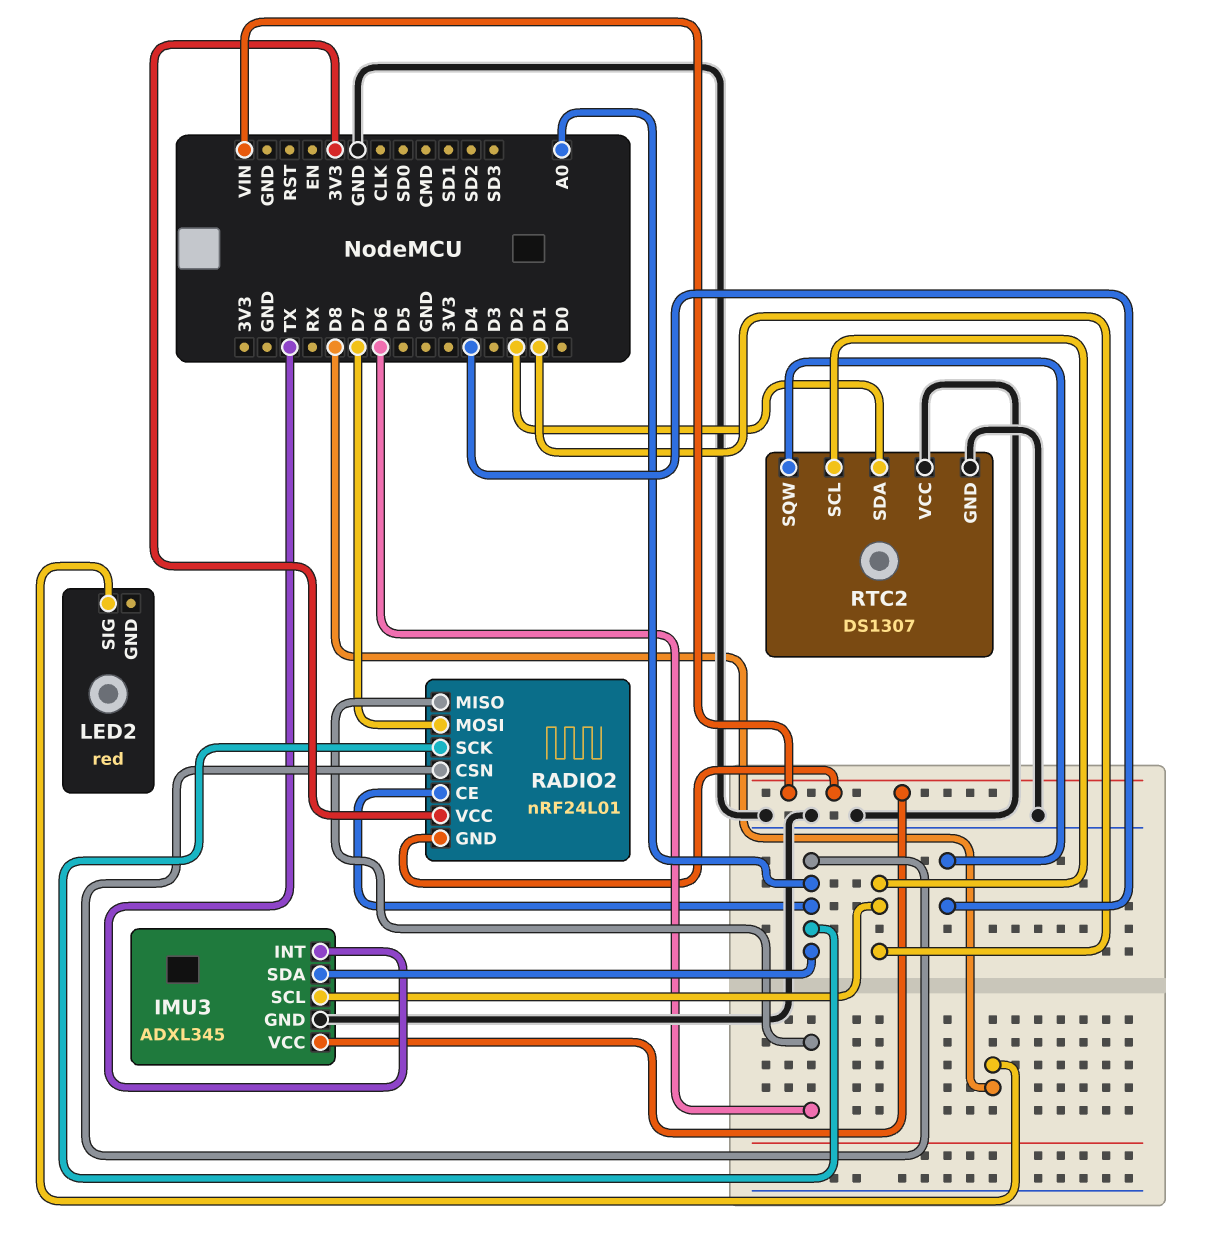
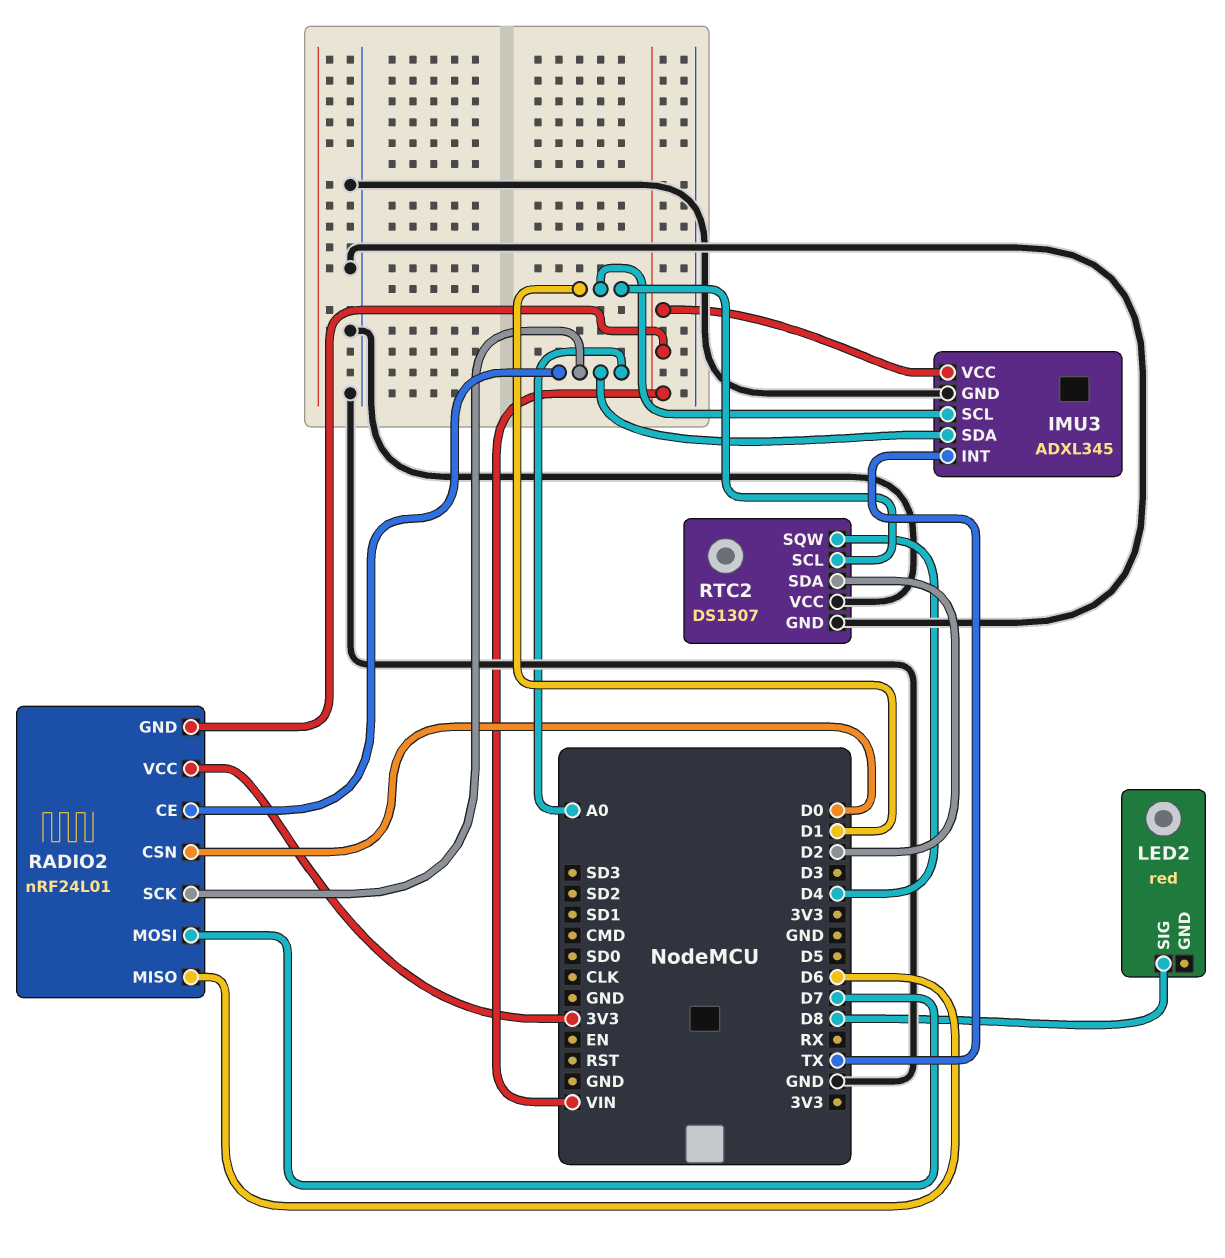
RADIO2 pin CSN: A0 -> D0

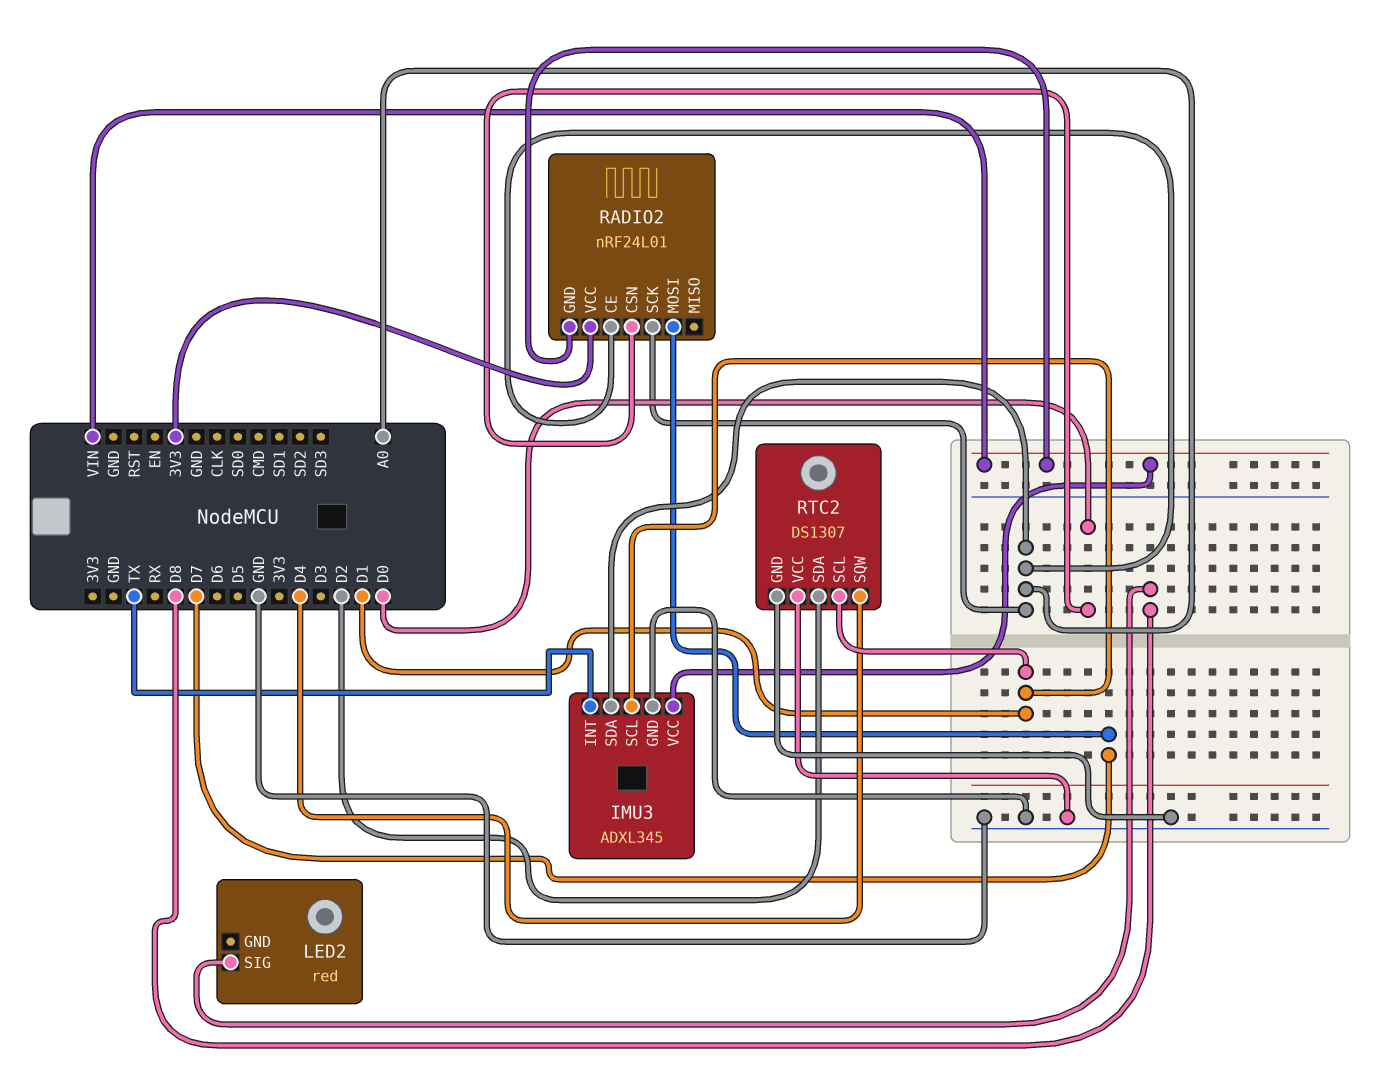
RADIO2 pin MISO: D6 -> none

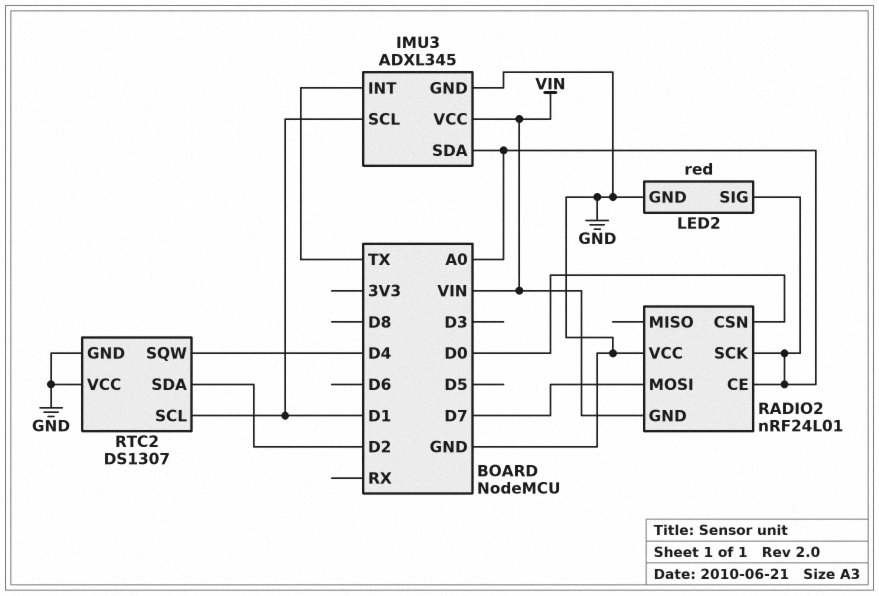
LED2 pin GND: none -> GND
LED2 pin SIG: D8 -> A0
RADIO2 pin VCC: 3V3 -> GND

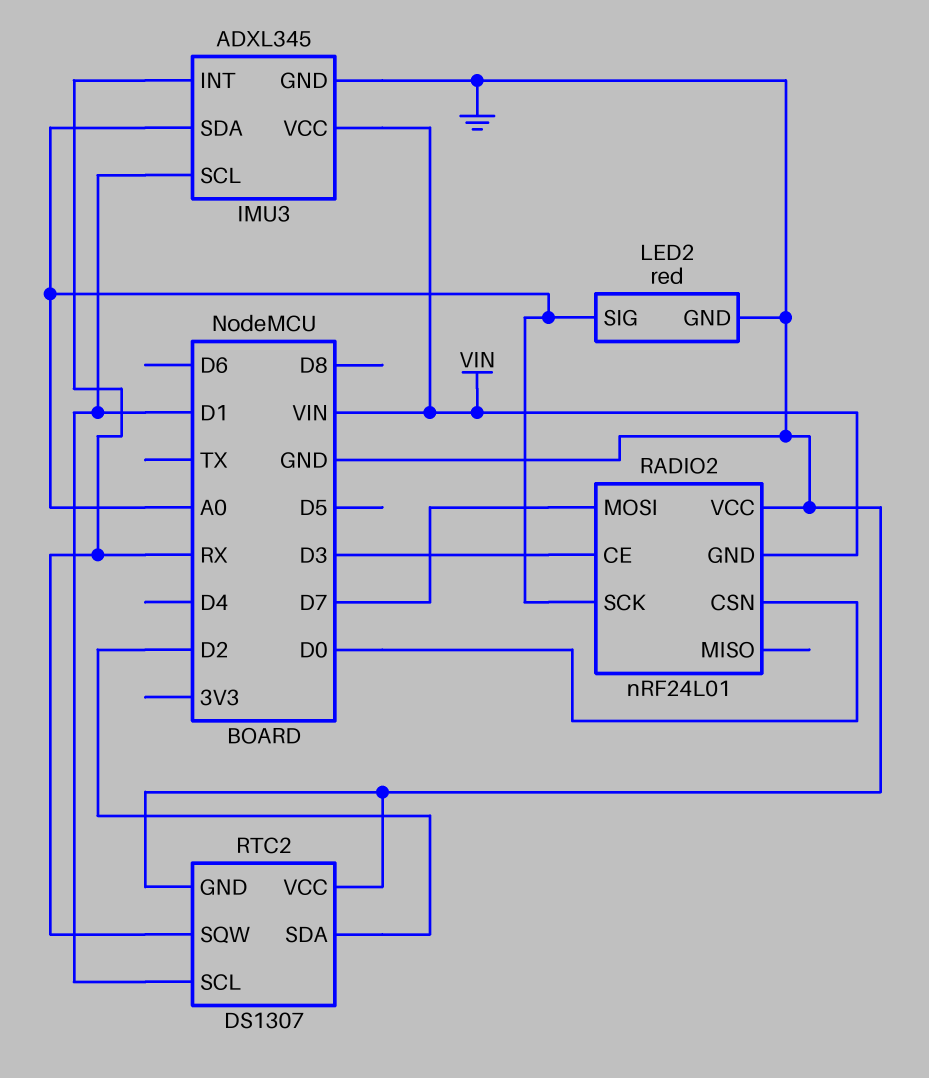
IMU3 pin INT: TX -> RX
RADIO2 pin CE: A0 -> D3
RTC2 pin SQW: D4 -> RX

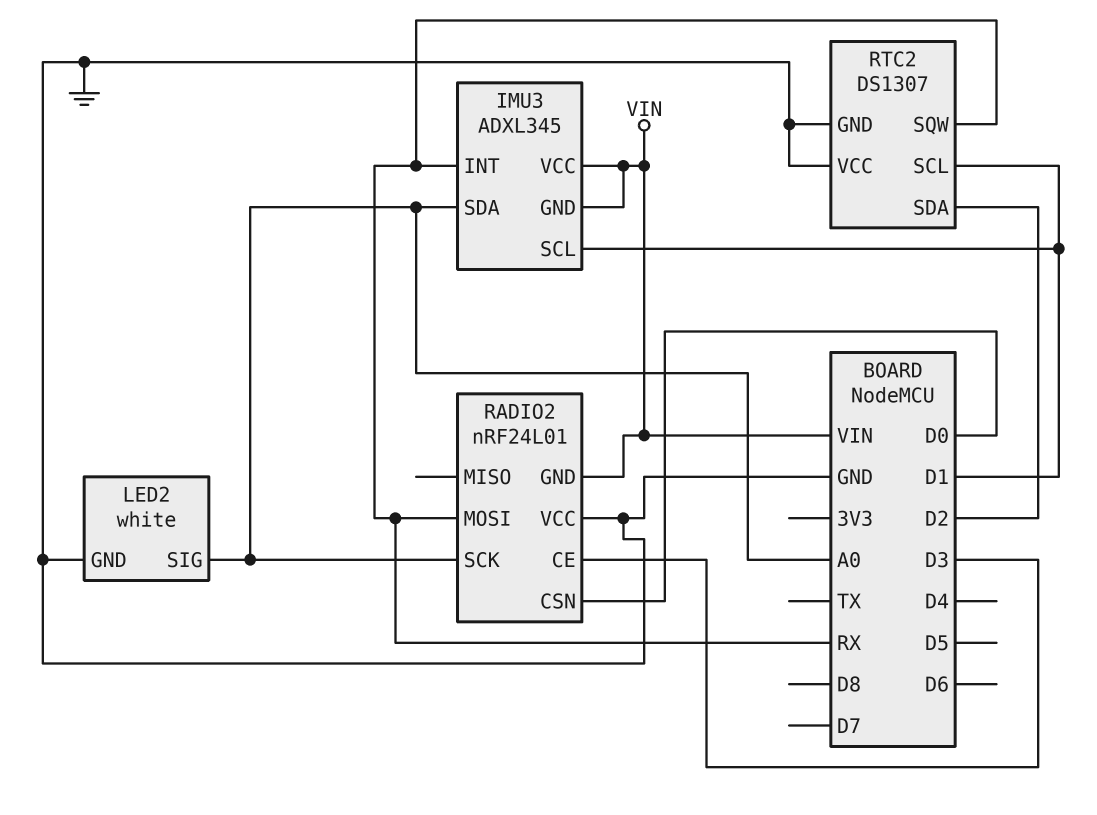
IMU3 pin GND: GND -> VIN
LED2: red -> white
RADIO2 pin MOSI: D7 -> RX

